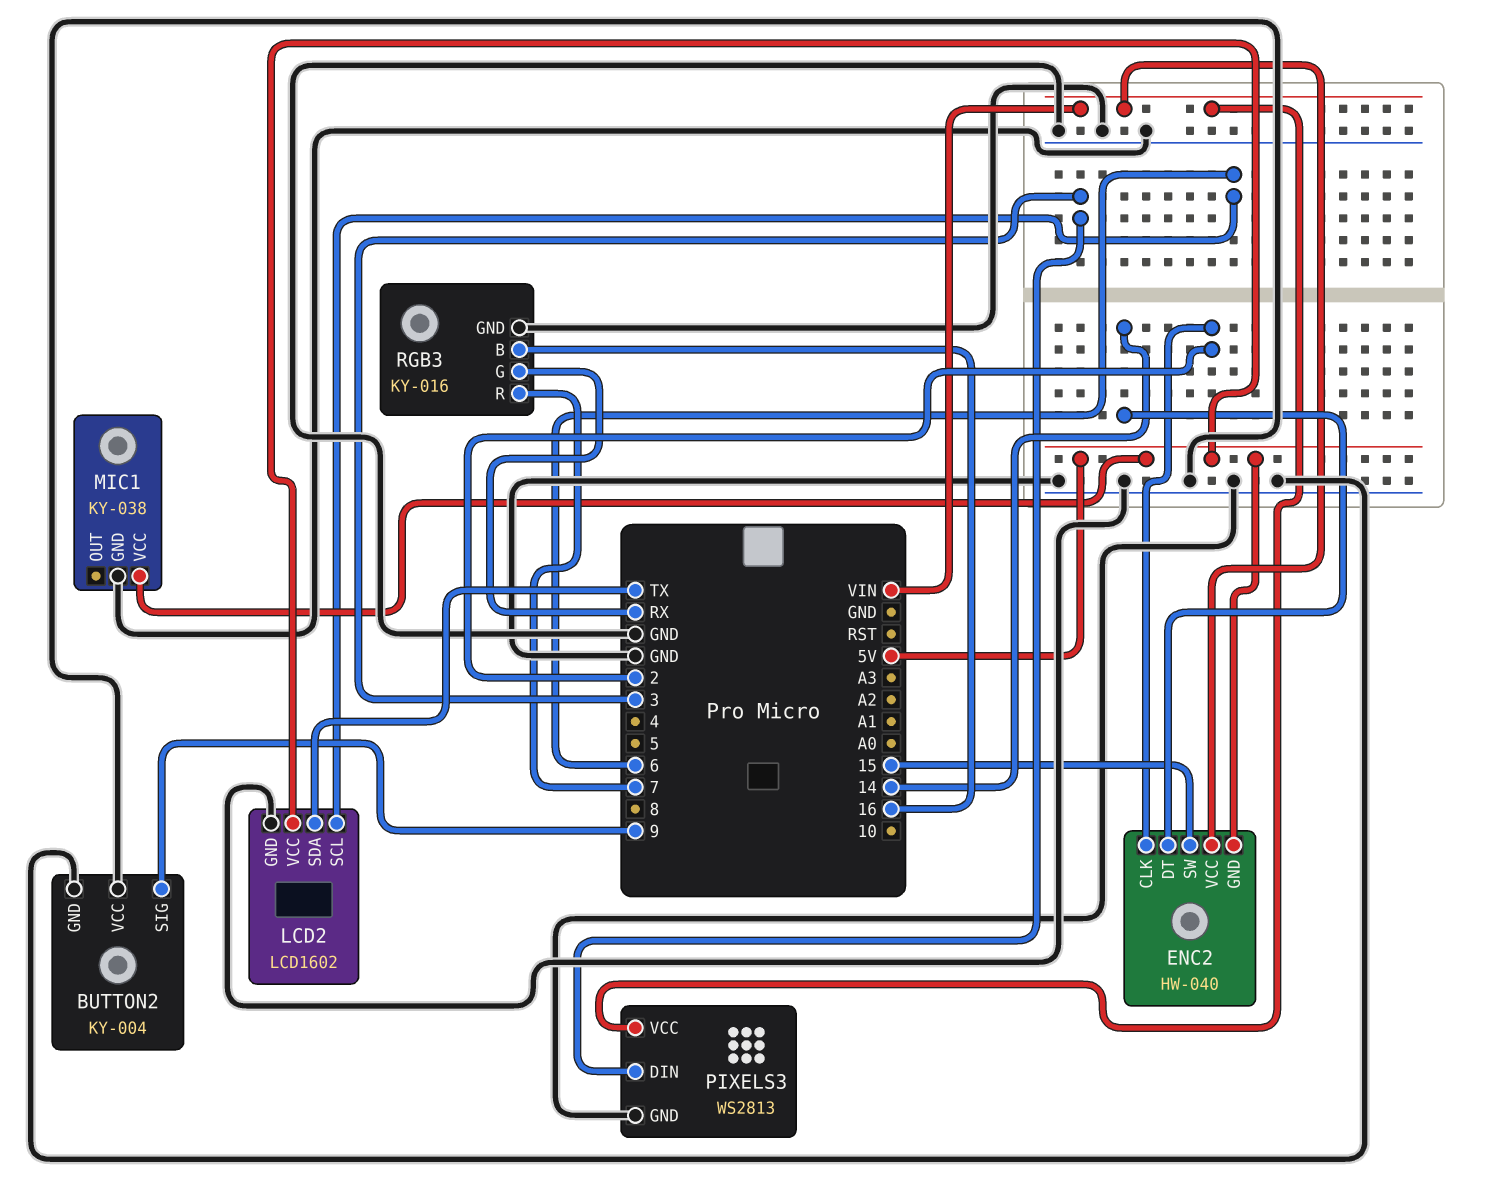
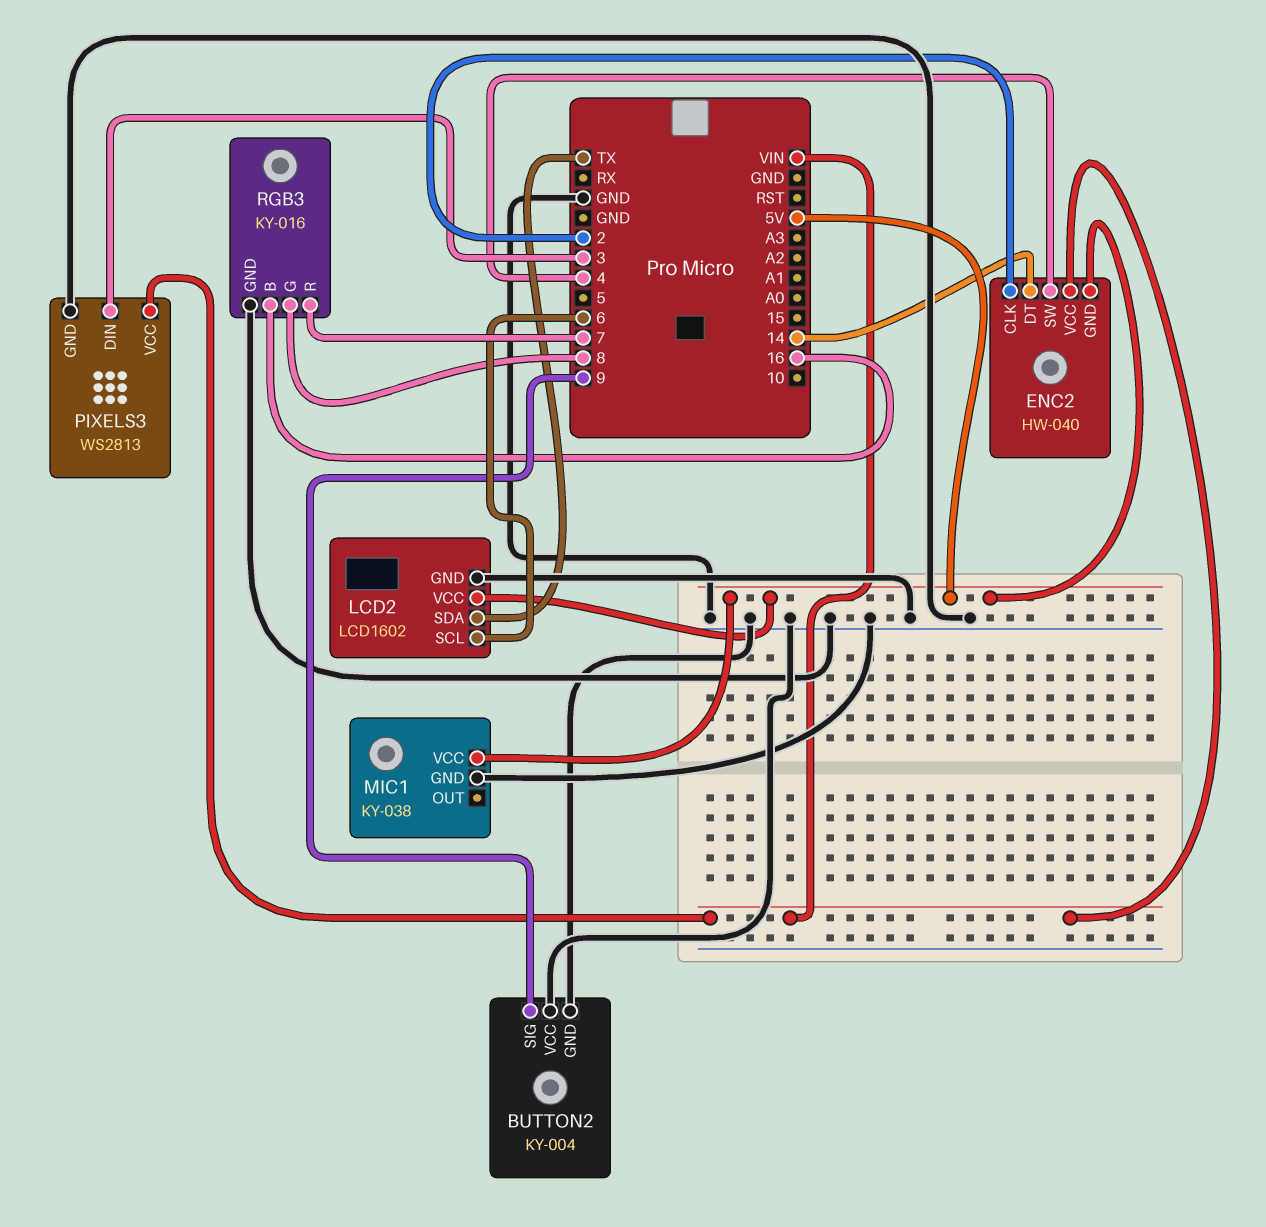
ENC2 pin SW: 15 -> 4
RGB3 pin G: RX -> 8

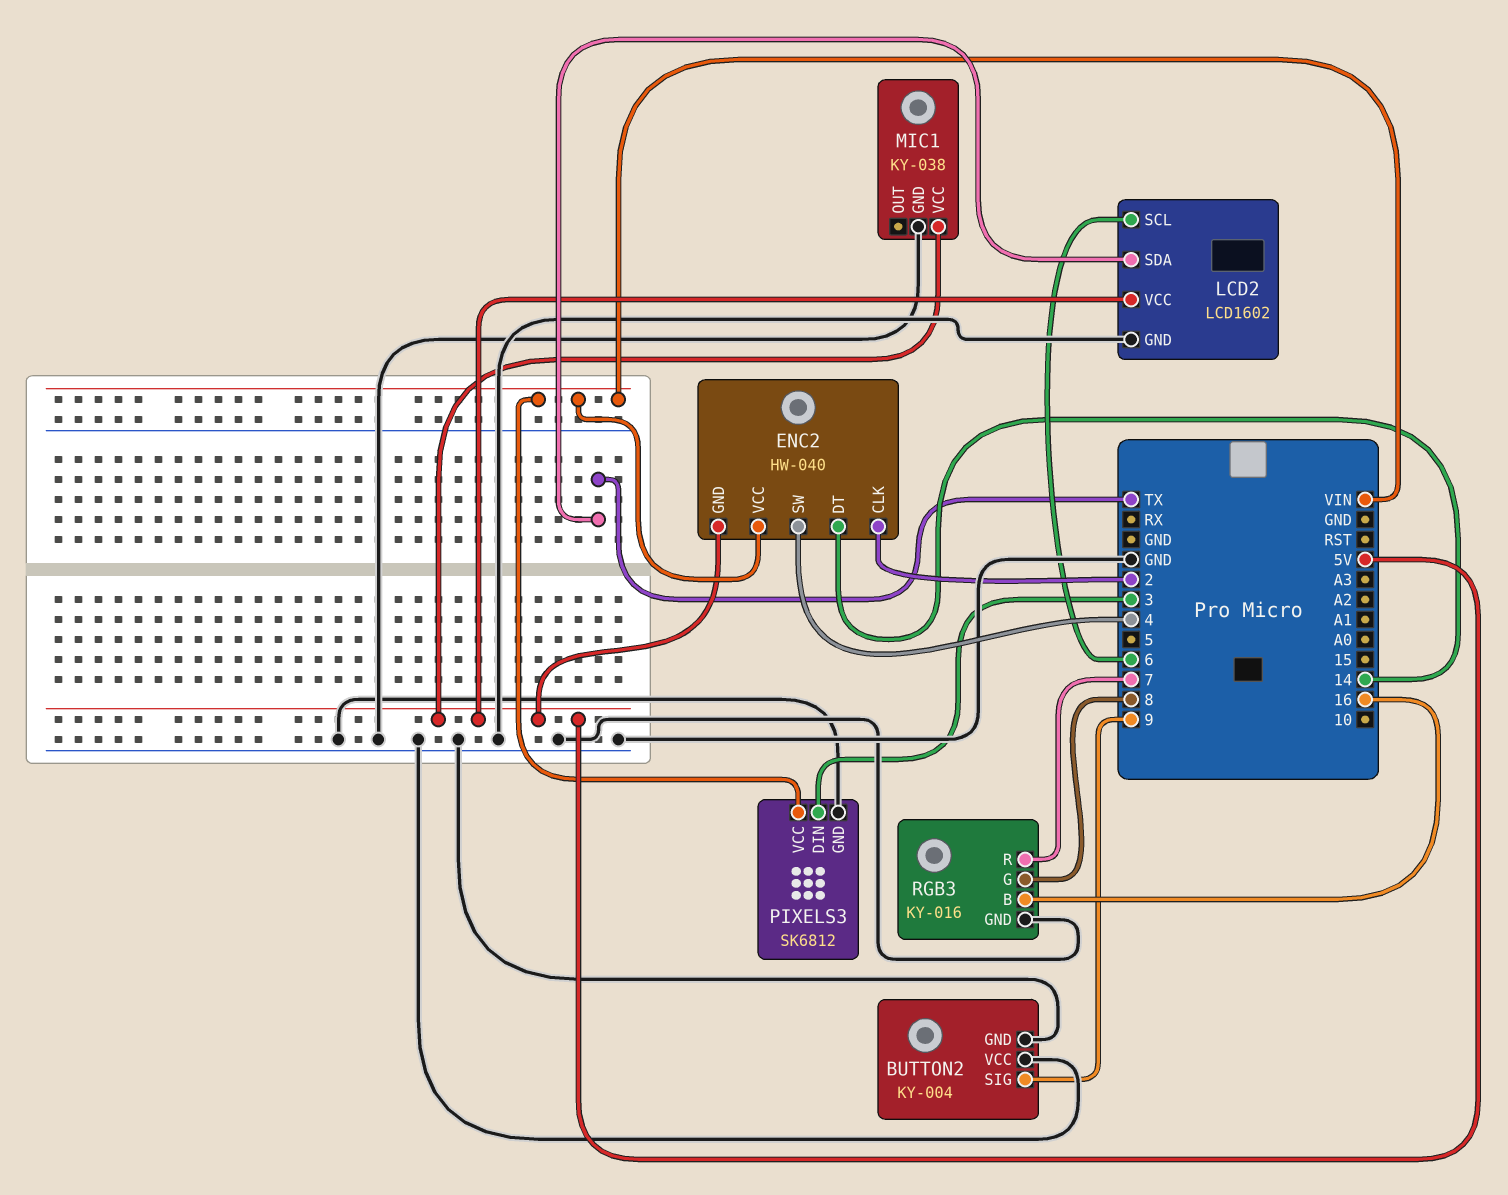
PIXELS3: WS2813 -> SK6812

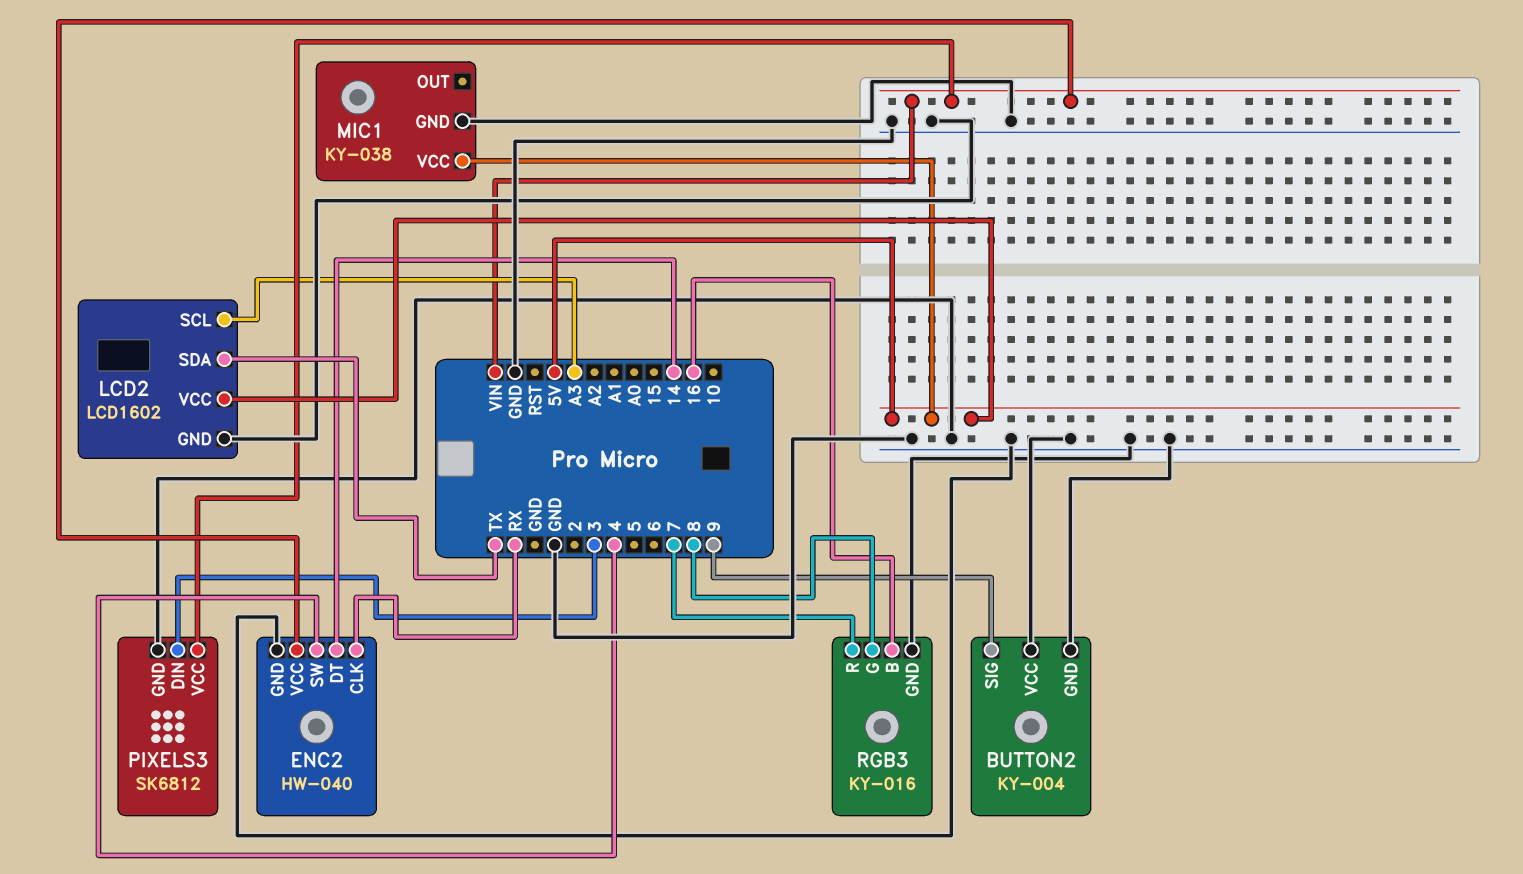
ENC2 pin CLK: 2 -> RX
ENC2 pin GND: 5V -> GND
LCD2 pin SCL: 6 -> A3

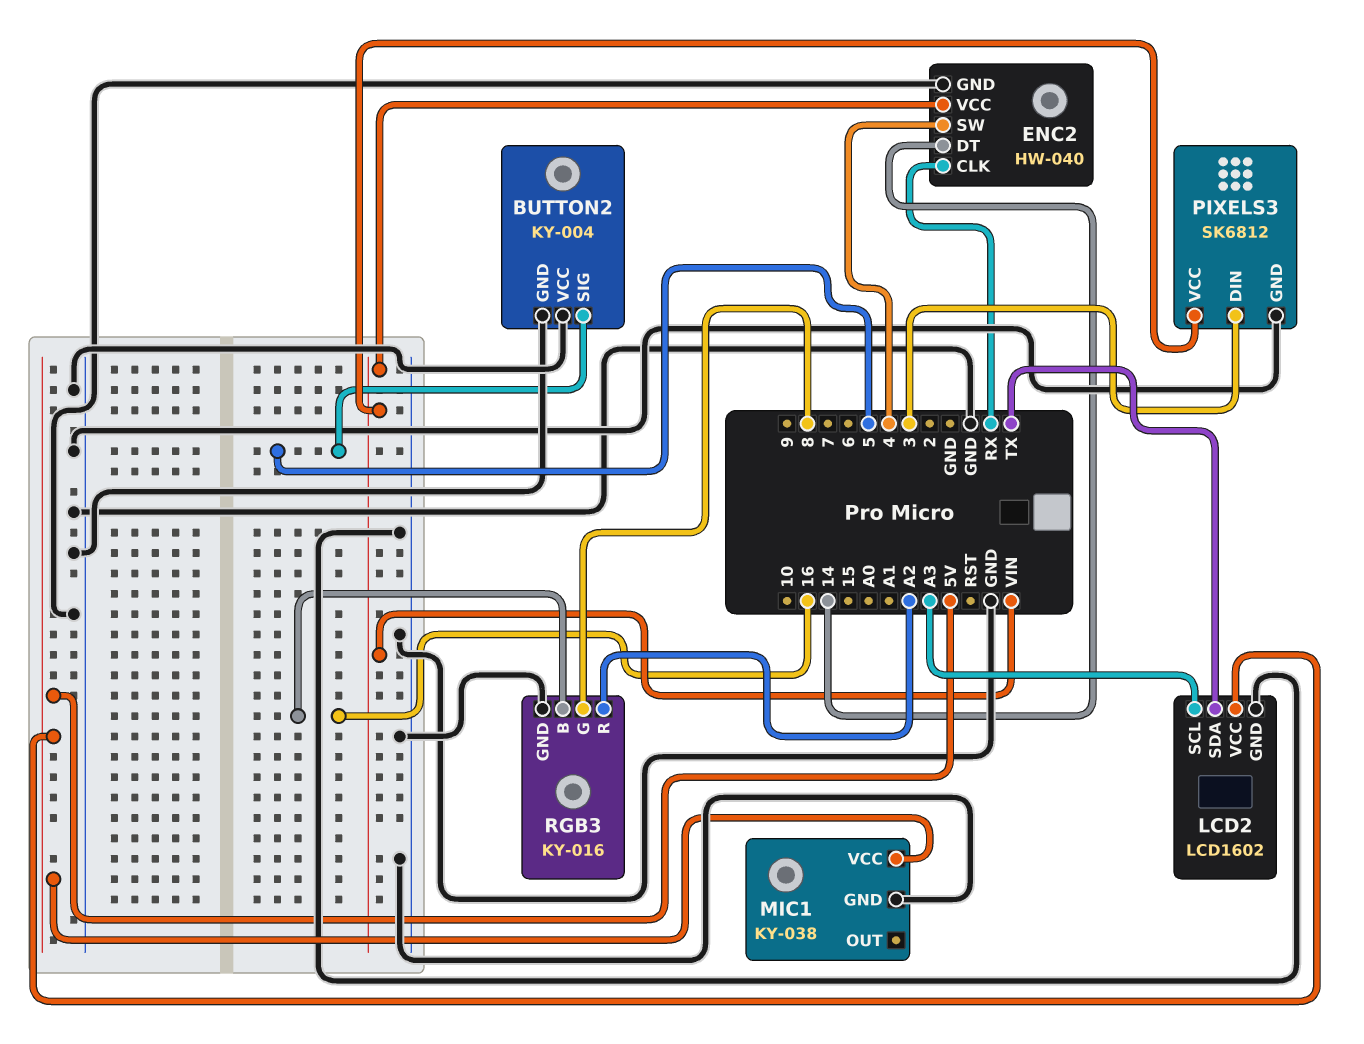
BUTTON2 pin SIG: 9 -> 5
RGB3 pin R: 7 -> A2

